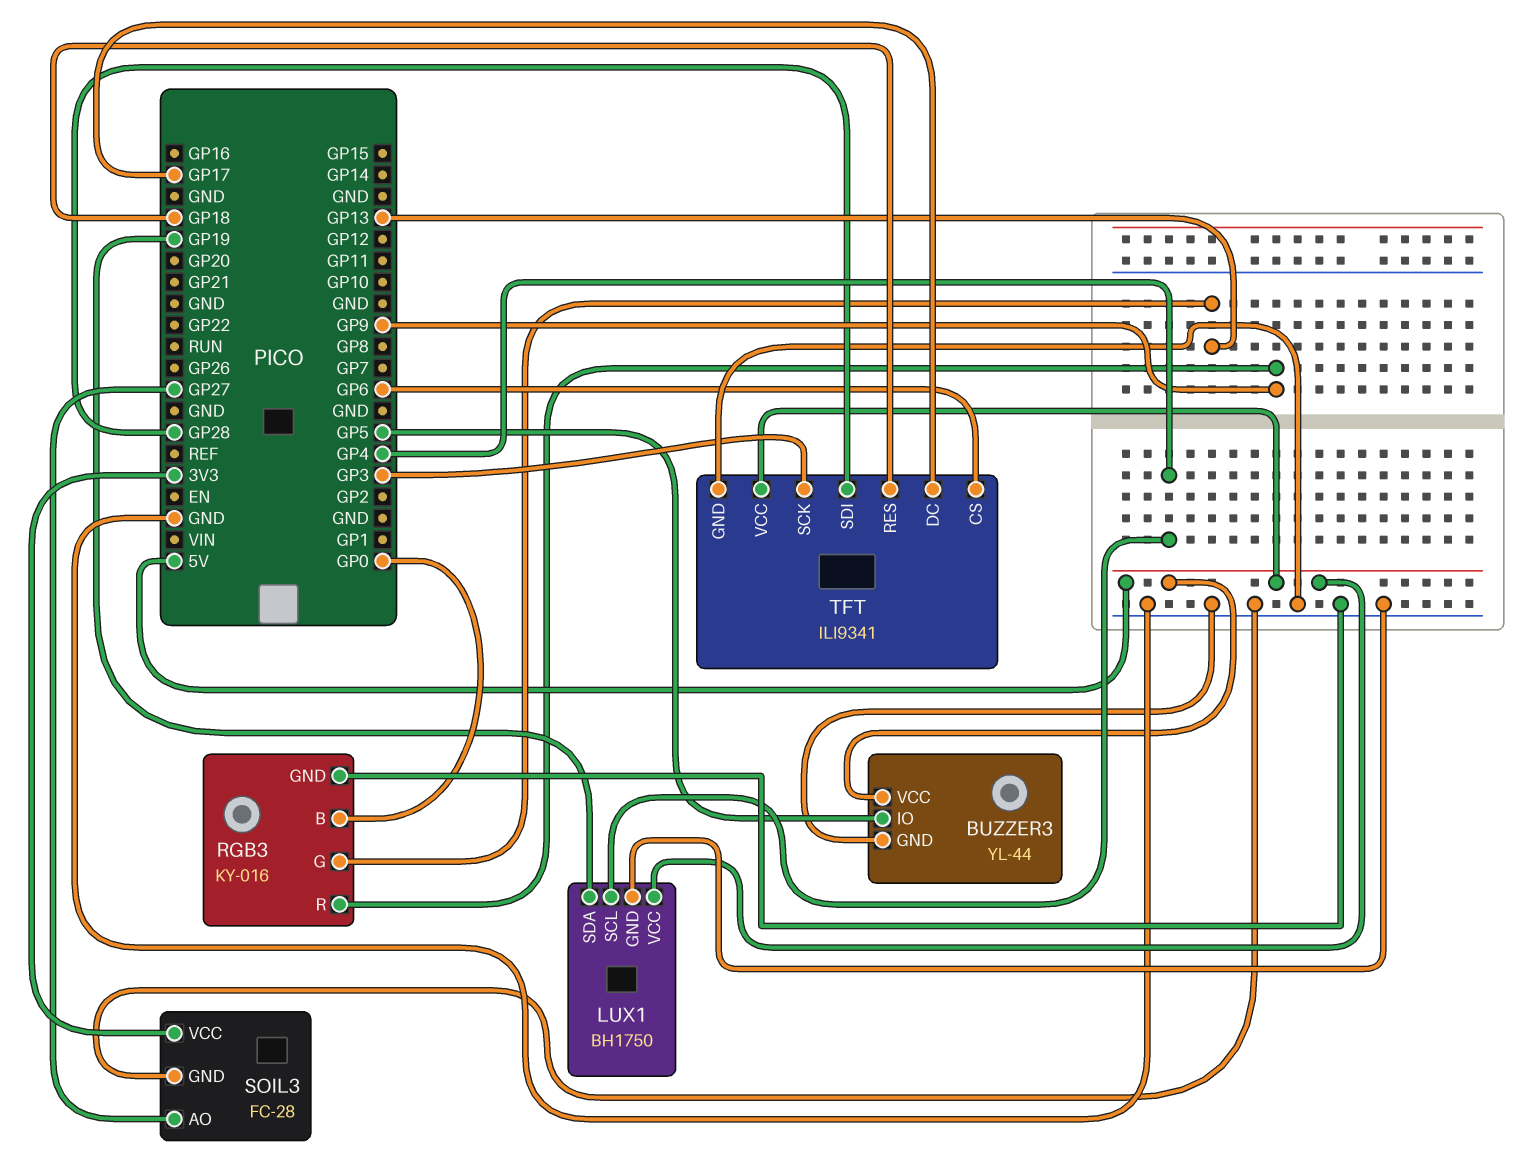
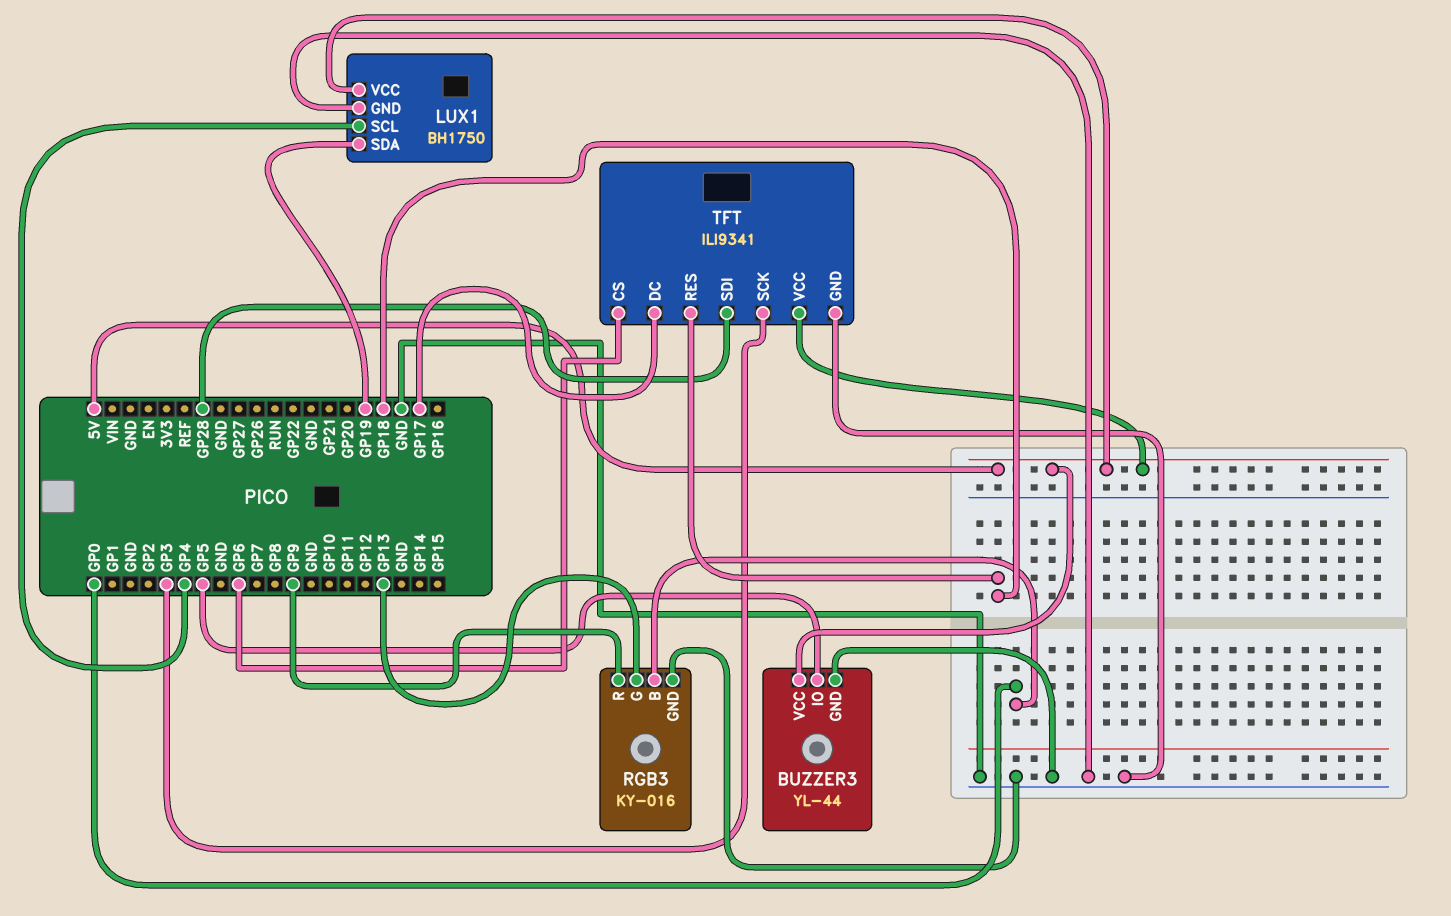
SOIL3: FC-28 -> none
SOIL3 pin AO: GP27 -> none
SOIL3 pin GND: GND -> none
SOIL3 pin VCC: 3V3 -> none

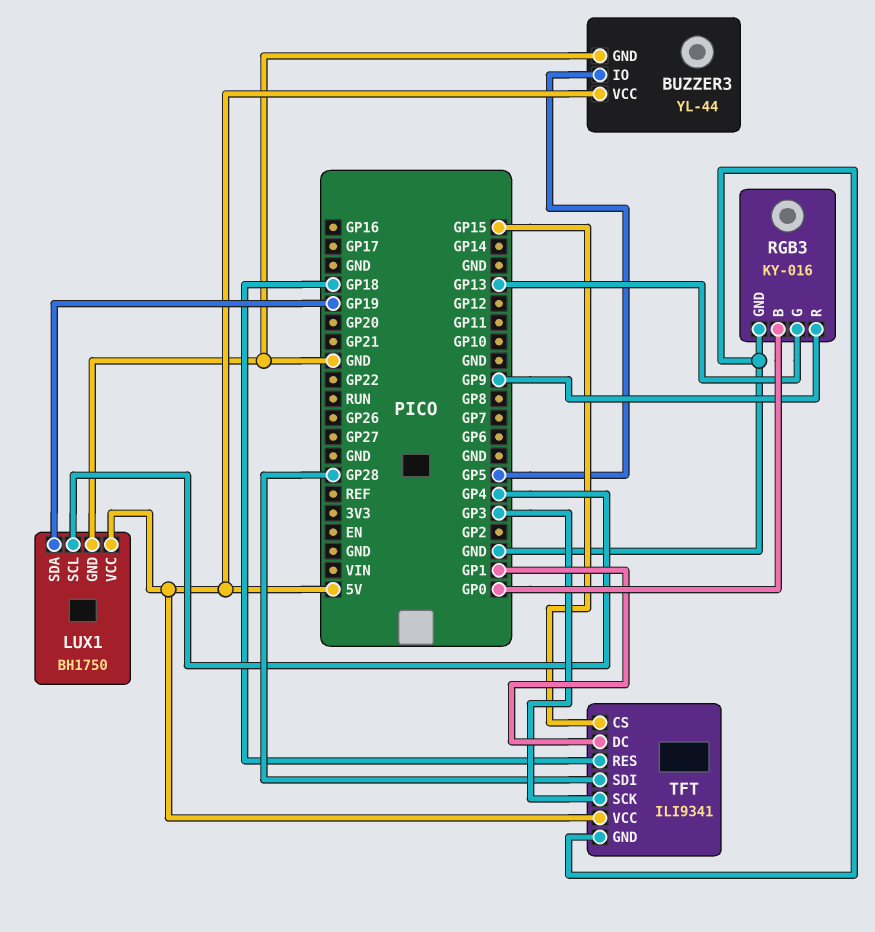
TFT pin CS: GP6 -> GP15
TFT pin DC: GP17 -> GP1

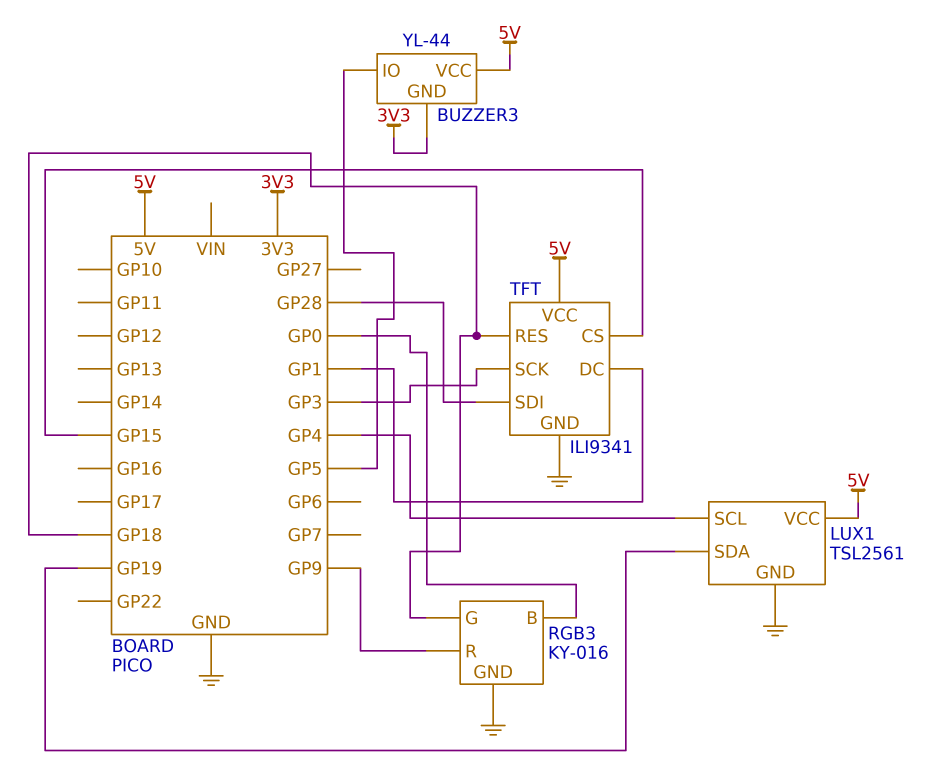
BUZZER3 pin GND: GND -> 3V3
LUX1: BH1750 -> TSL2561
RGB3 pin G: GP13 -> GP18

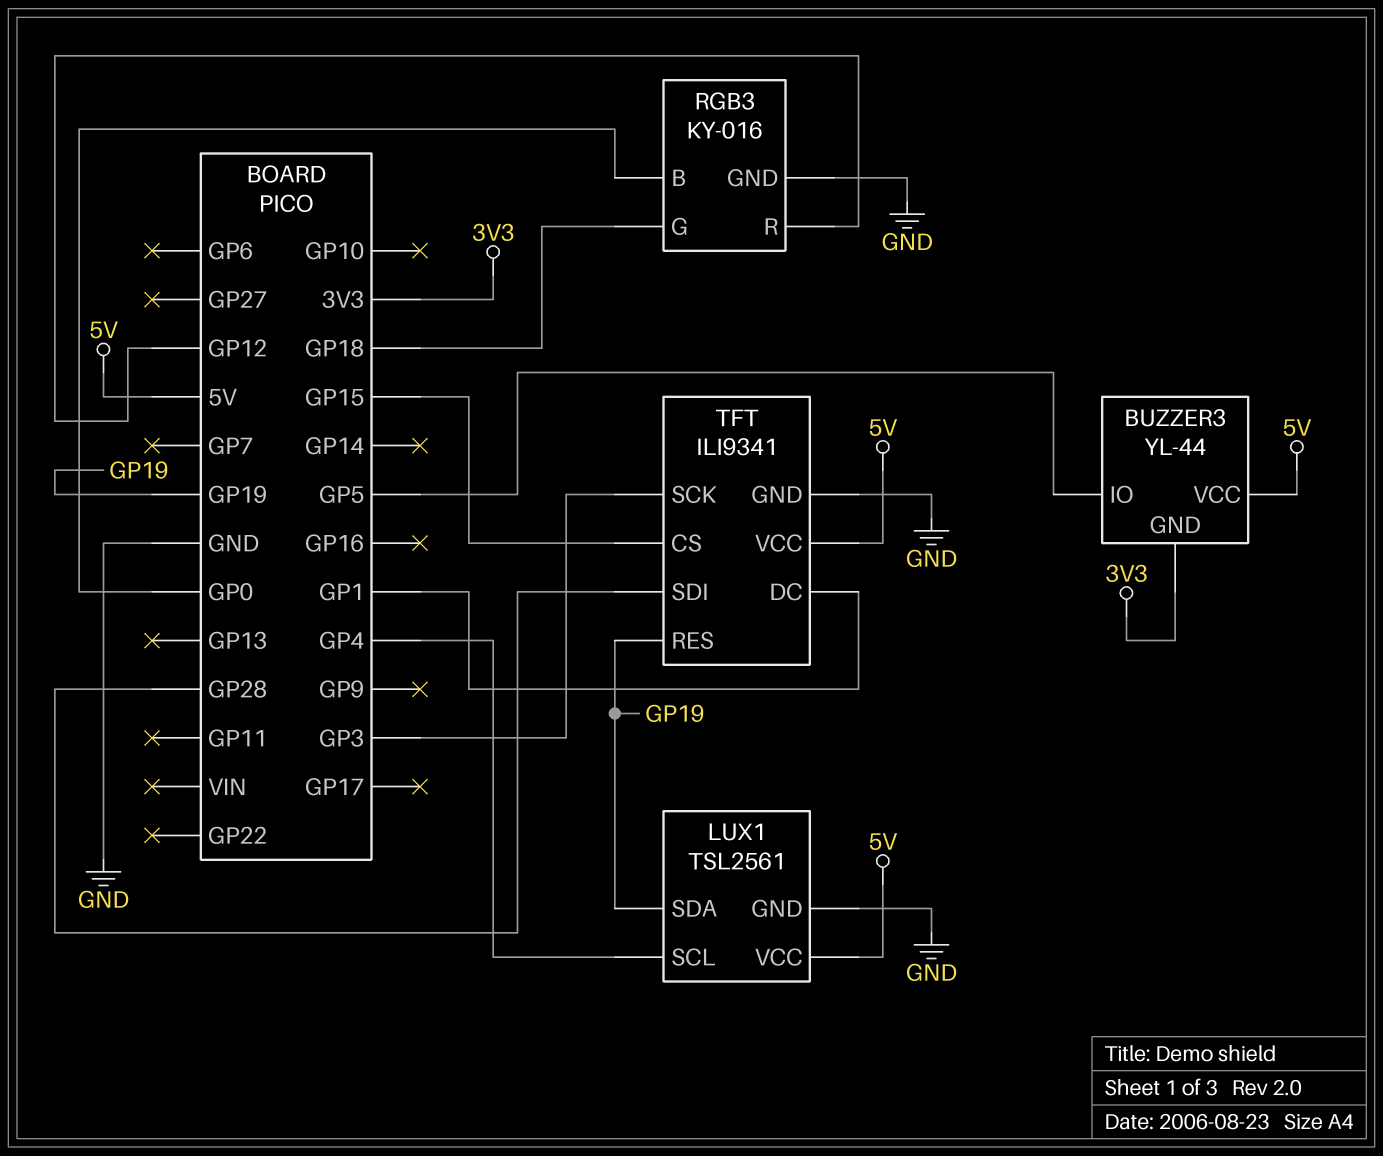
RGB3 pin R: GP9 -> GP12
TFT pin RES: GP18 -> GP19

